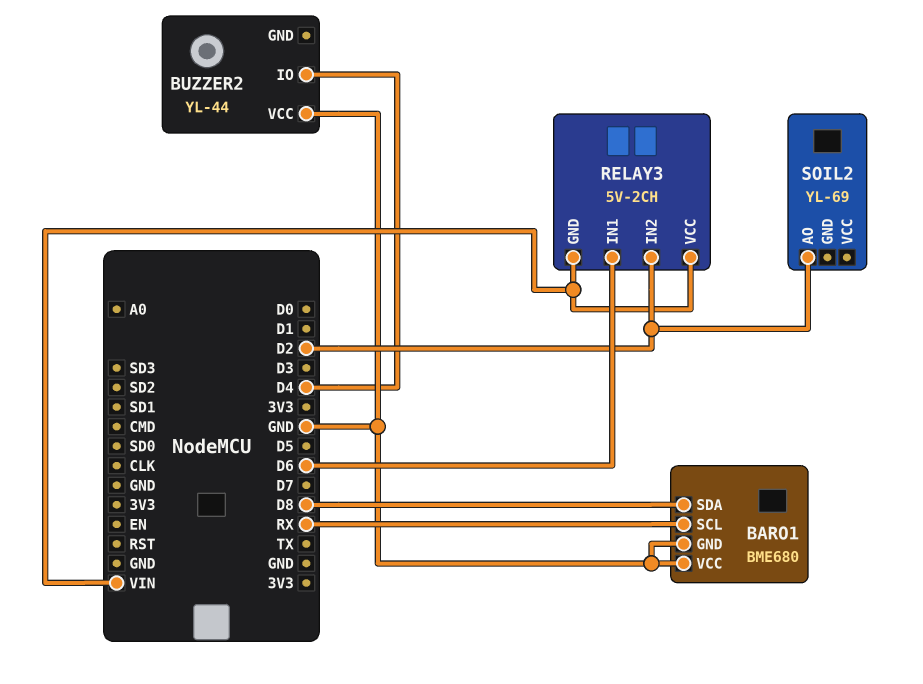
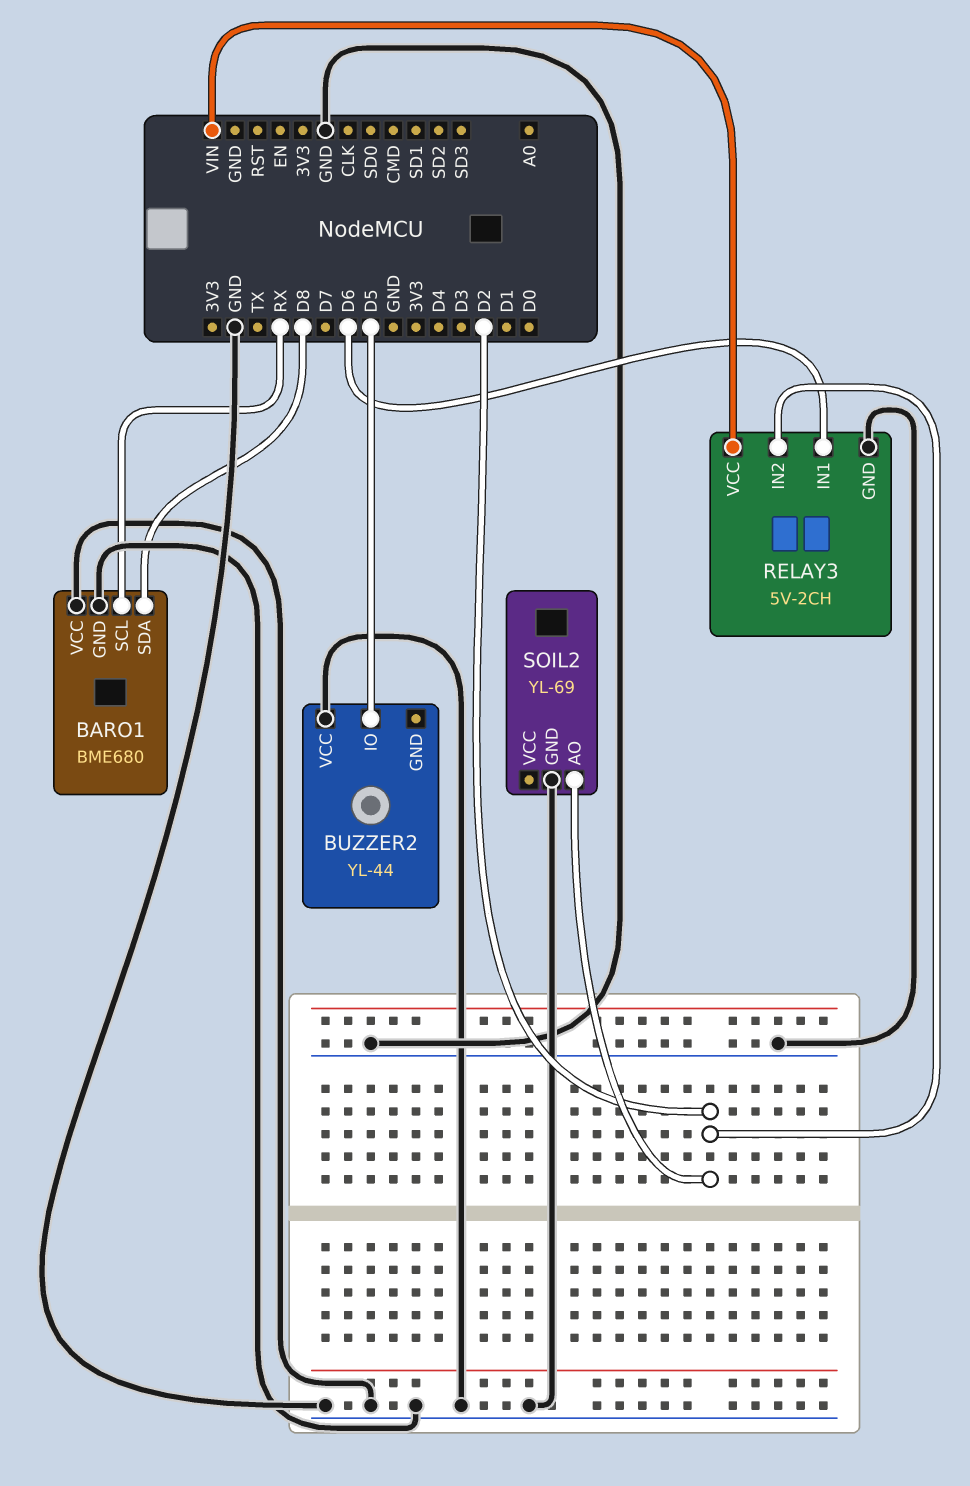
BUZZER2 pin IO: D4 -> D5
RELAY3 pin GND: VIN -> GND
SOIL2 pin GND: none -> GND

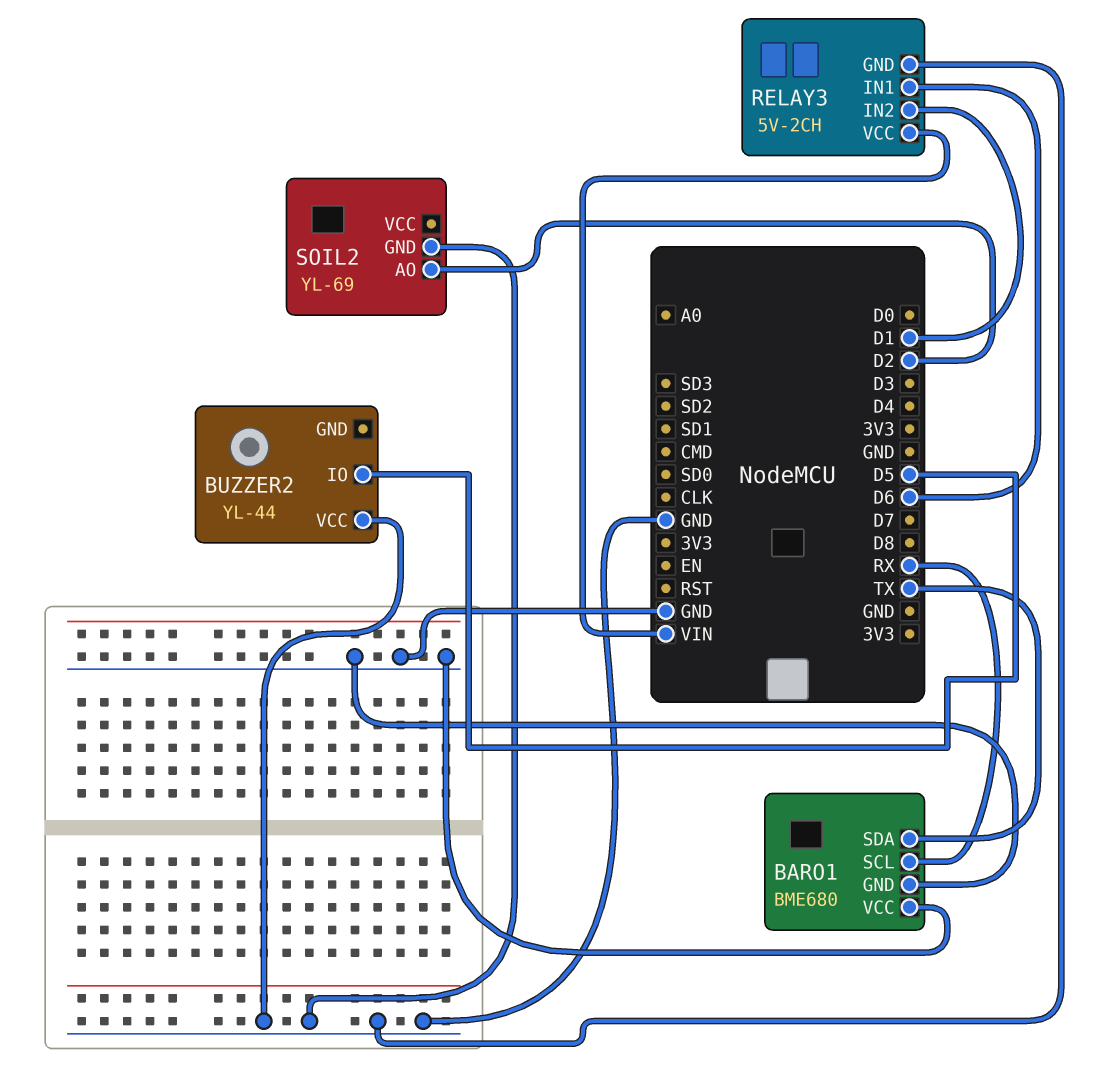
BARO1 pin SDA: D8 -> TX
RELAY3 pin IN2: D2 -> D1

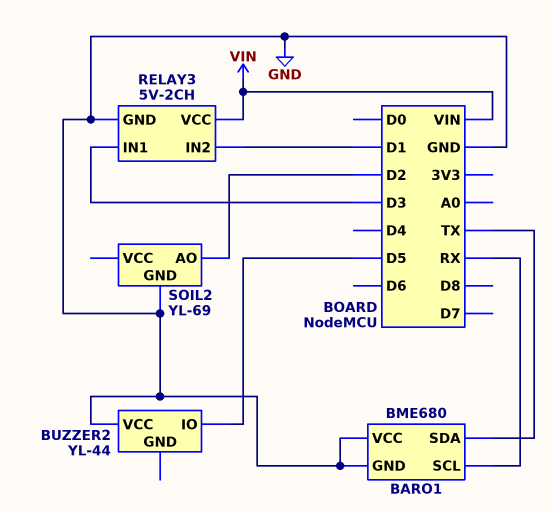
RELAY3 pin IN1: D6 -> D3

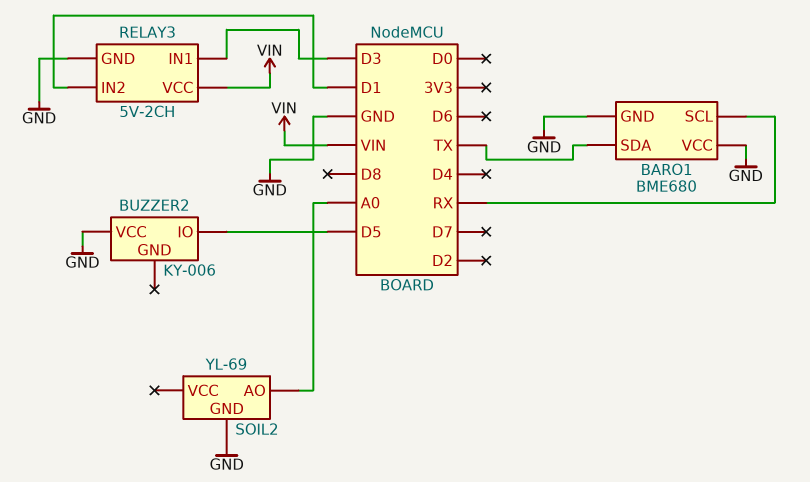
BUZZER2: YL-44 -> KY-006
SOIL2 pin AO: D2 -> A0

